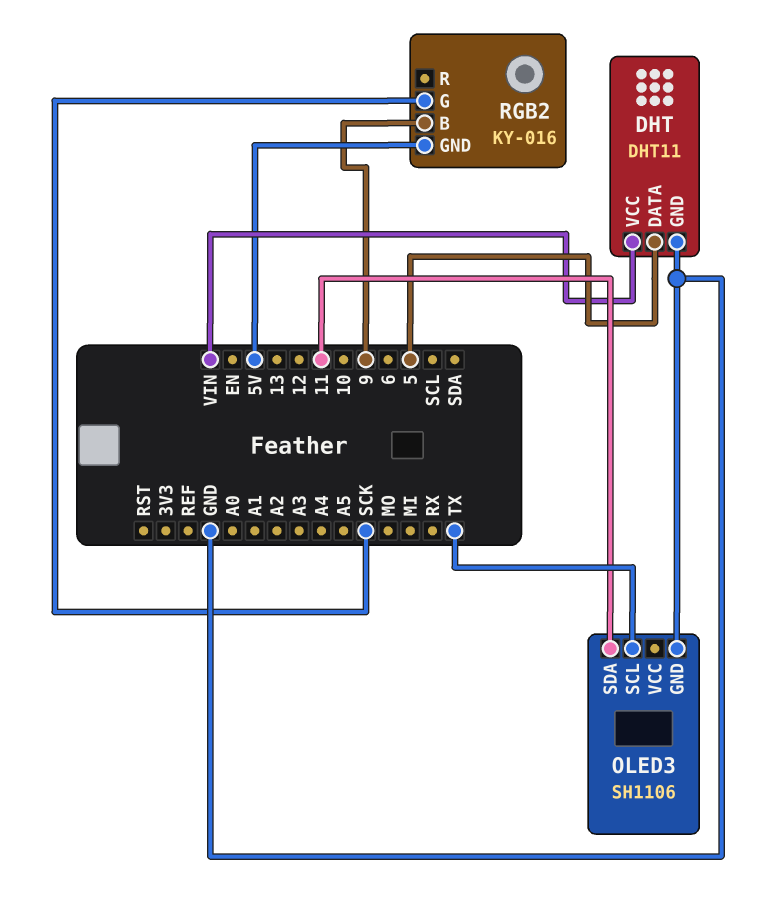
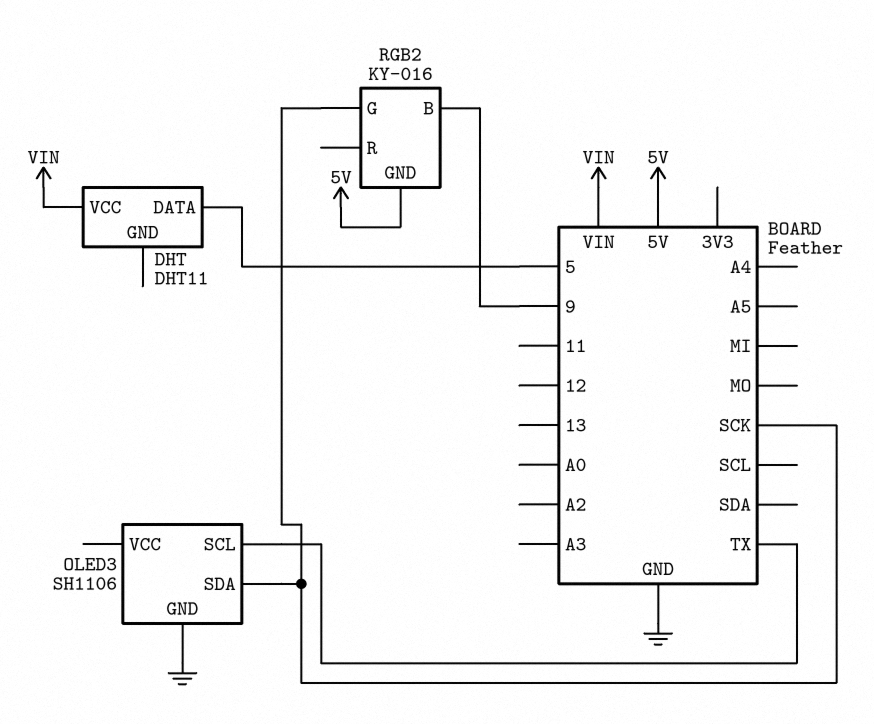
DHT pin GND: GND -> none
OLED3 pin SDA: 11 -> SCK

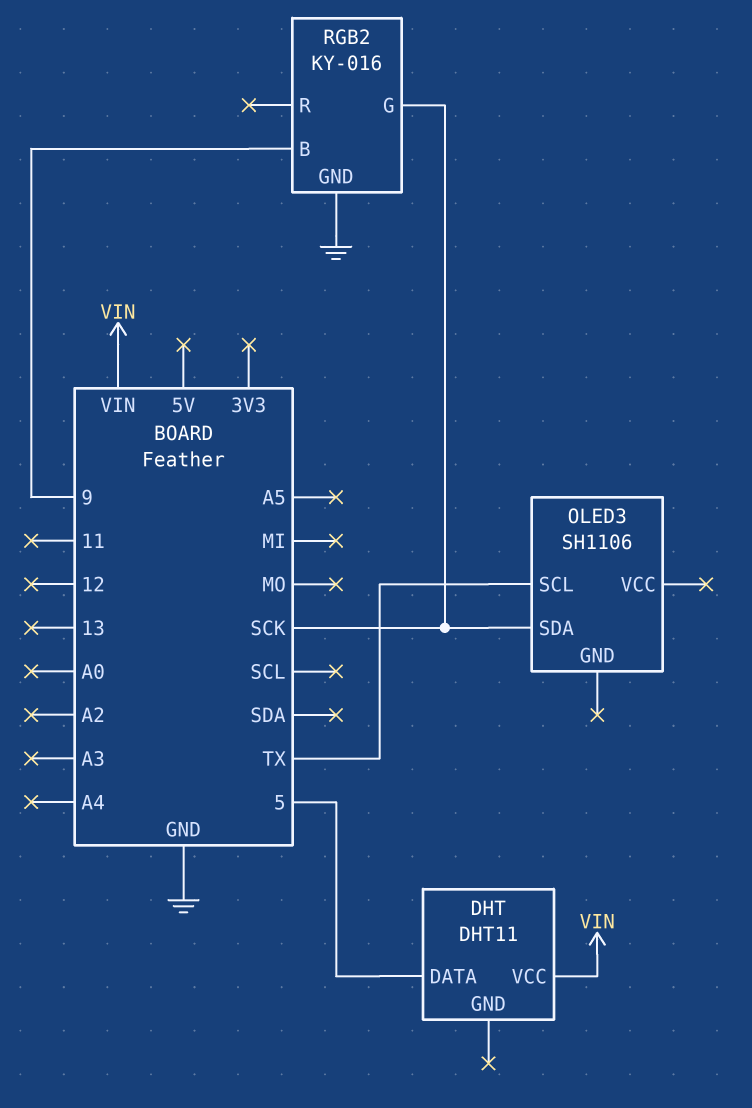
OLED3 pin GND: GND -> none
RGB2 pin GND: 5V -> GND

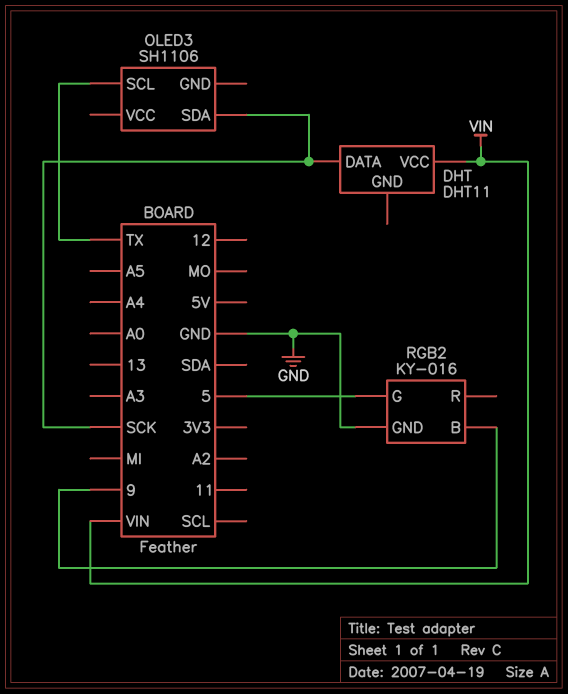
DHT pin DATA: 5 -> SCK
RGB2 pin G: SCK -> 5

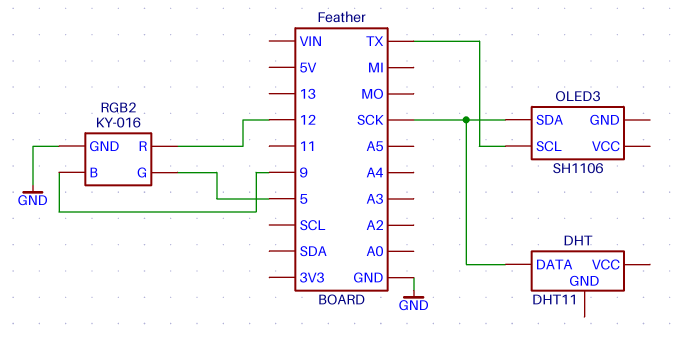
DHT pin VCC: VIN -> none
RGB2 pin R: none -> 12

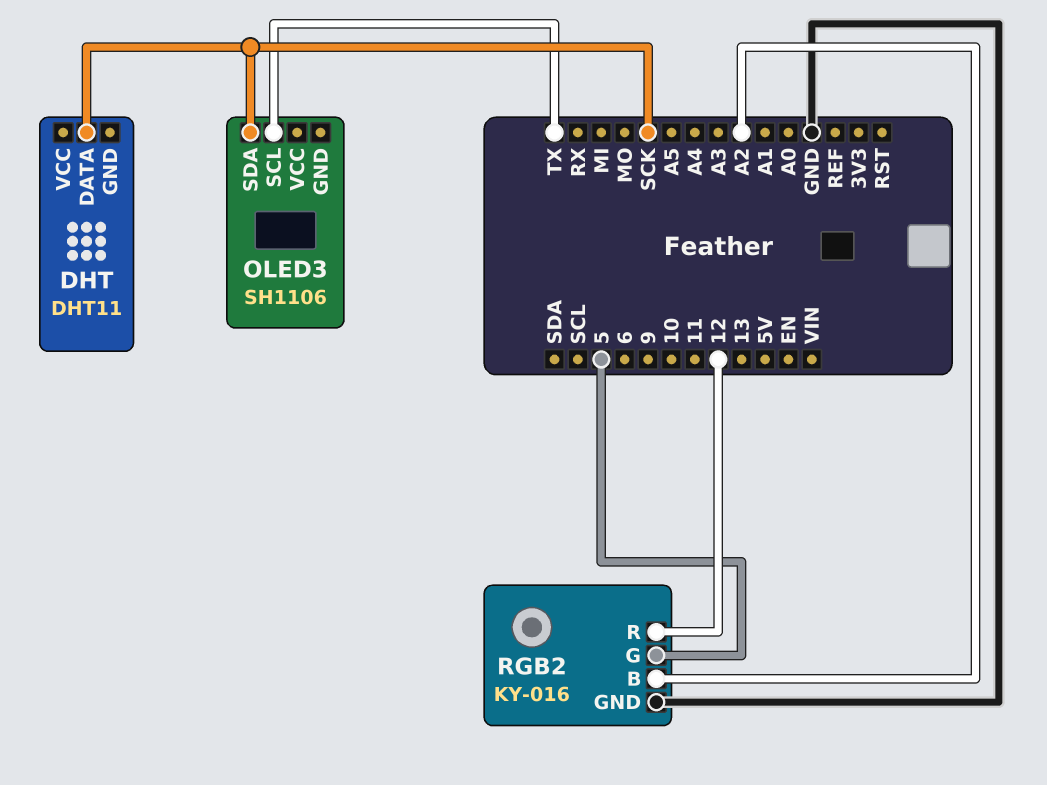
RGB2 pin B: 9 -> A2

